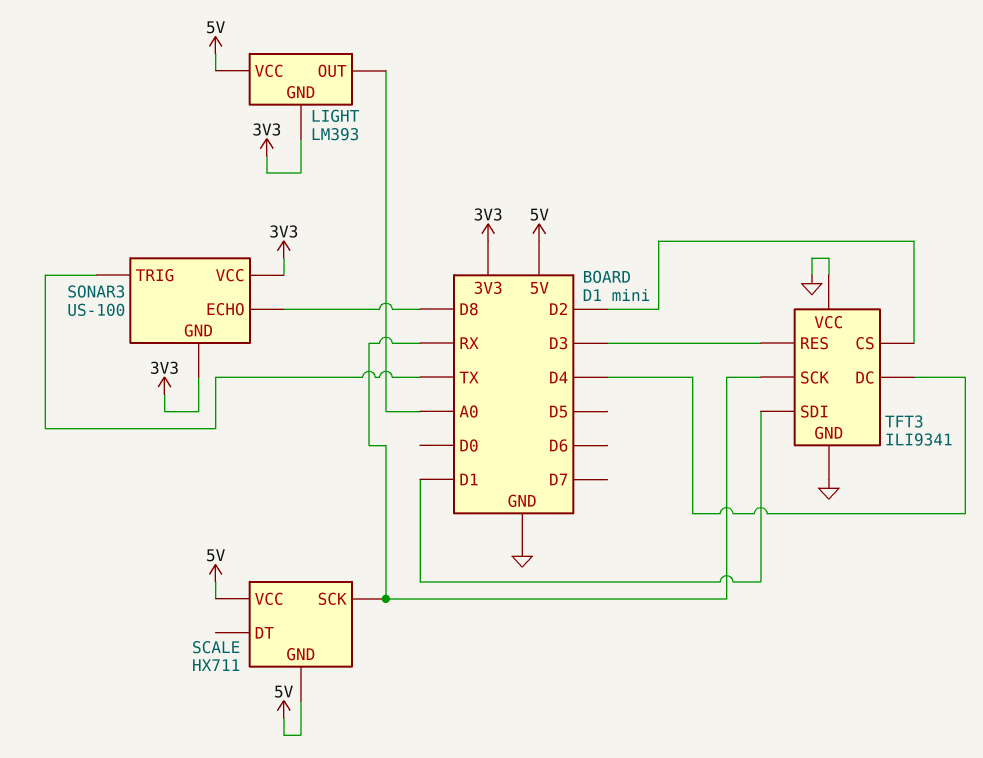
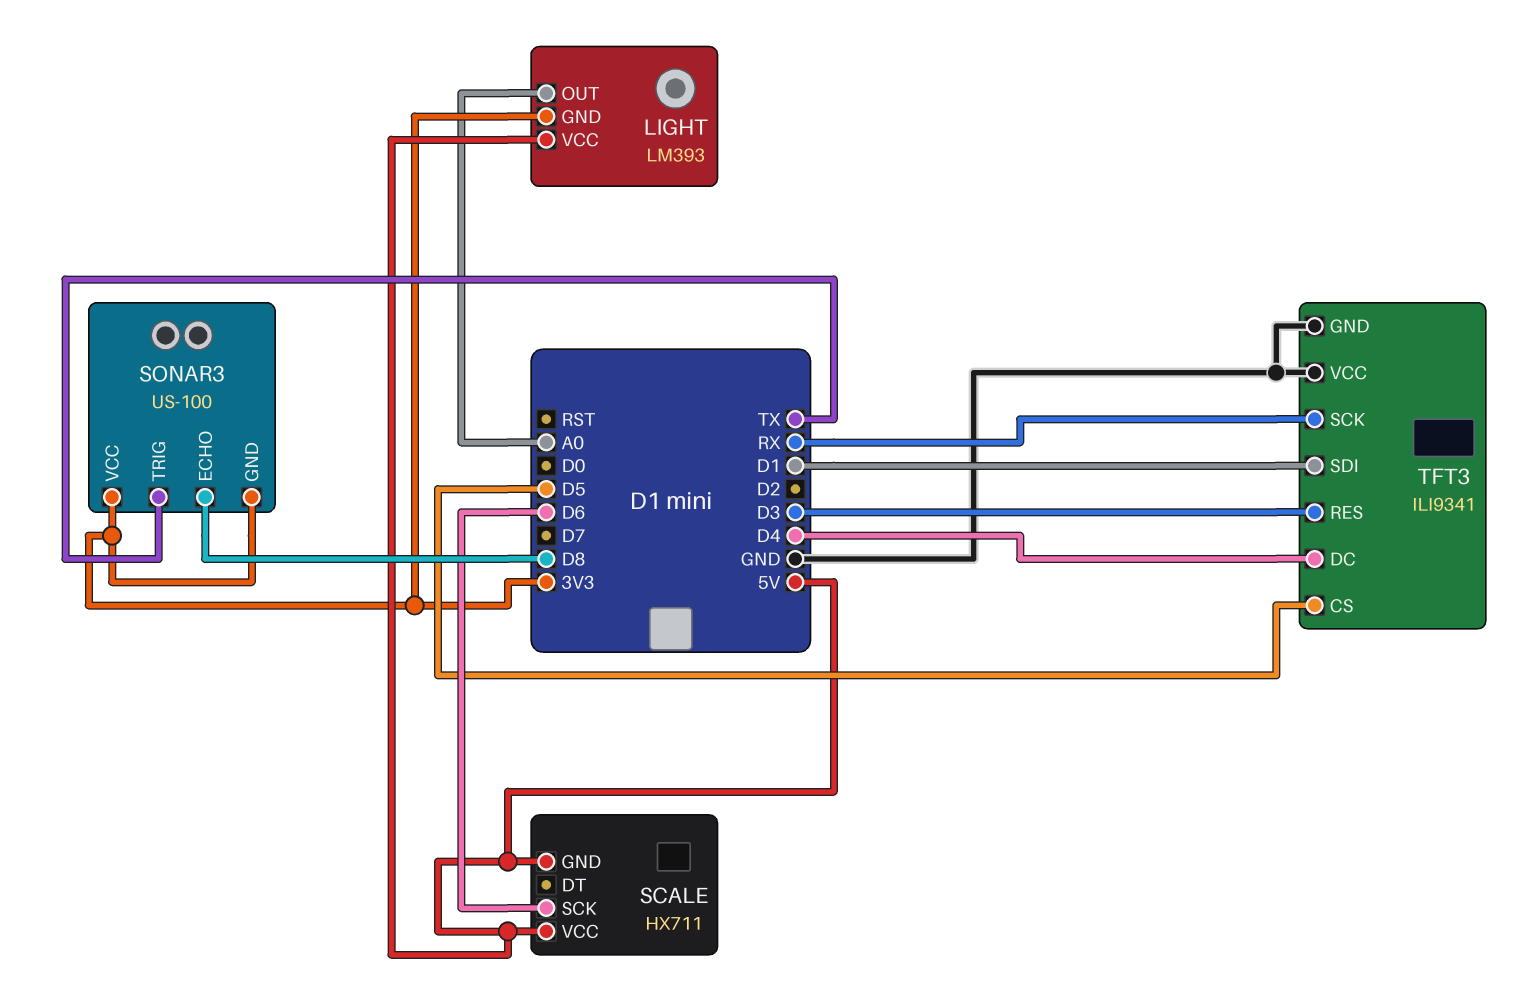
SCALE pin SCK: RX -> D6
TFT3 pin CS: D2 -> D5

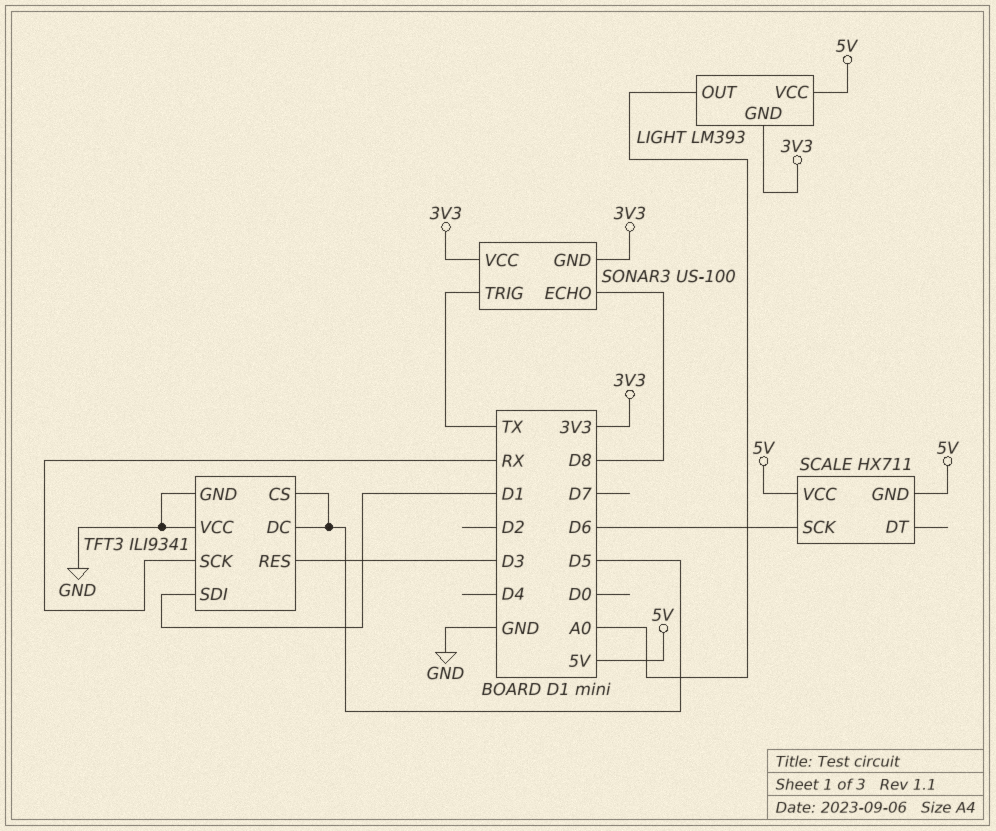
TFT3 pin DC: D4 -> D5

